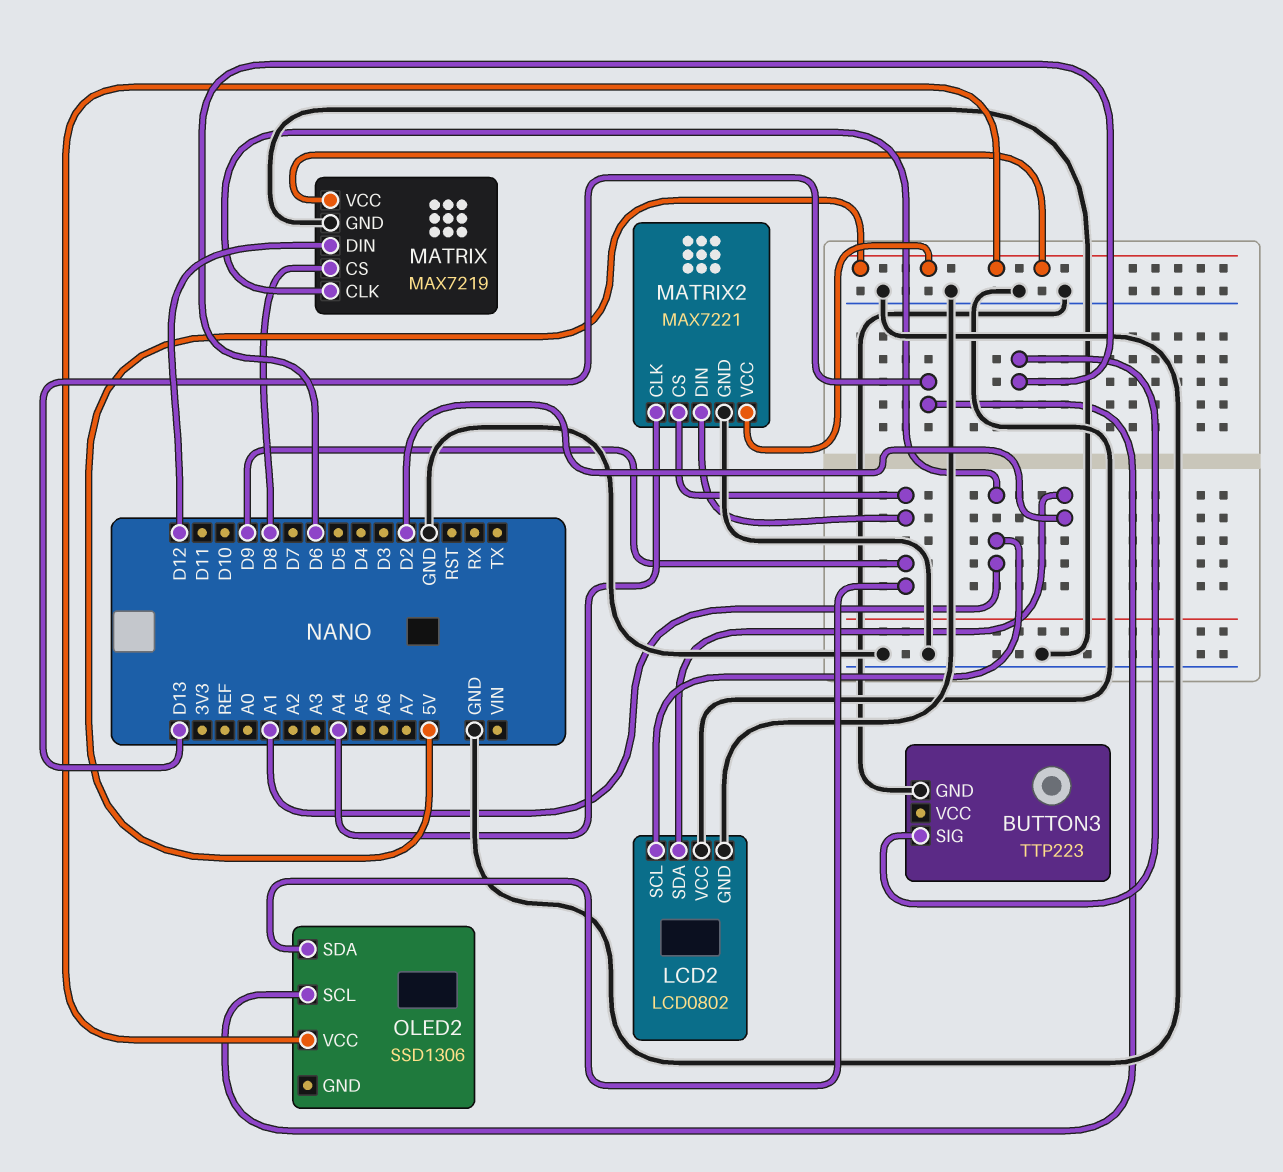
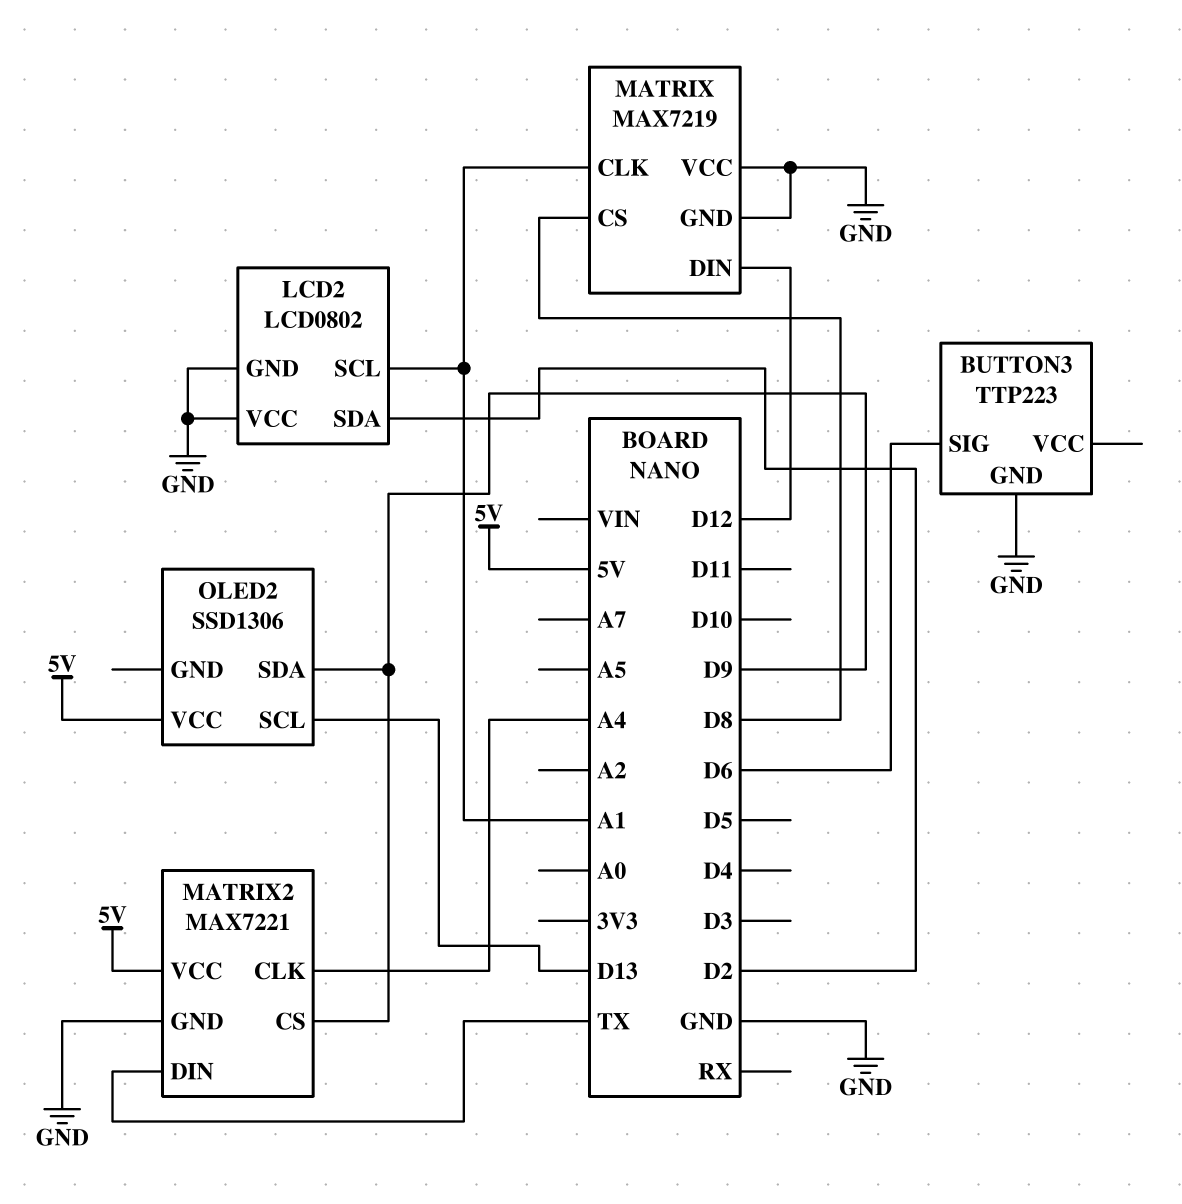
MATRIX pin VCC: 5V -> GND
MATRIX2 pin DIN: D9 -> TX

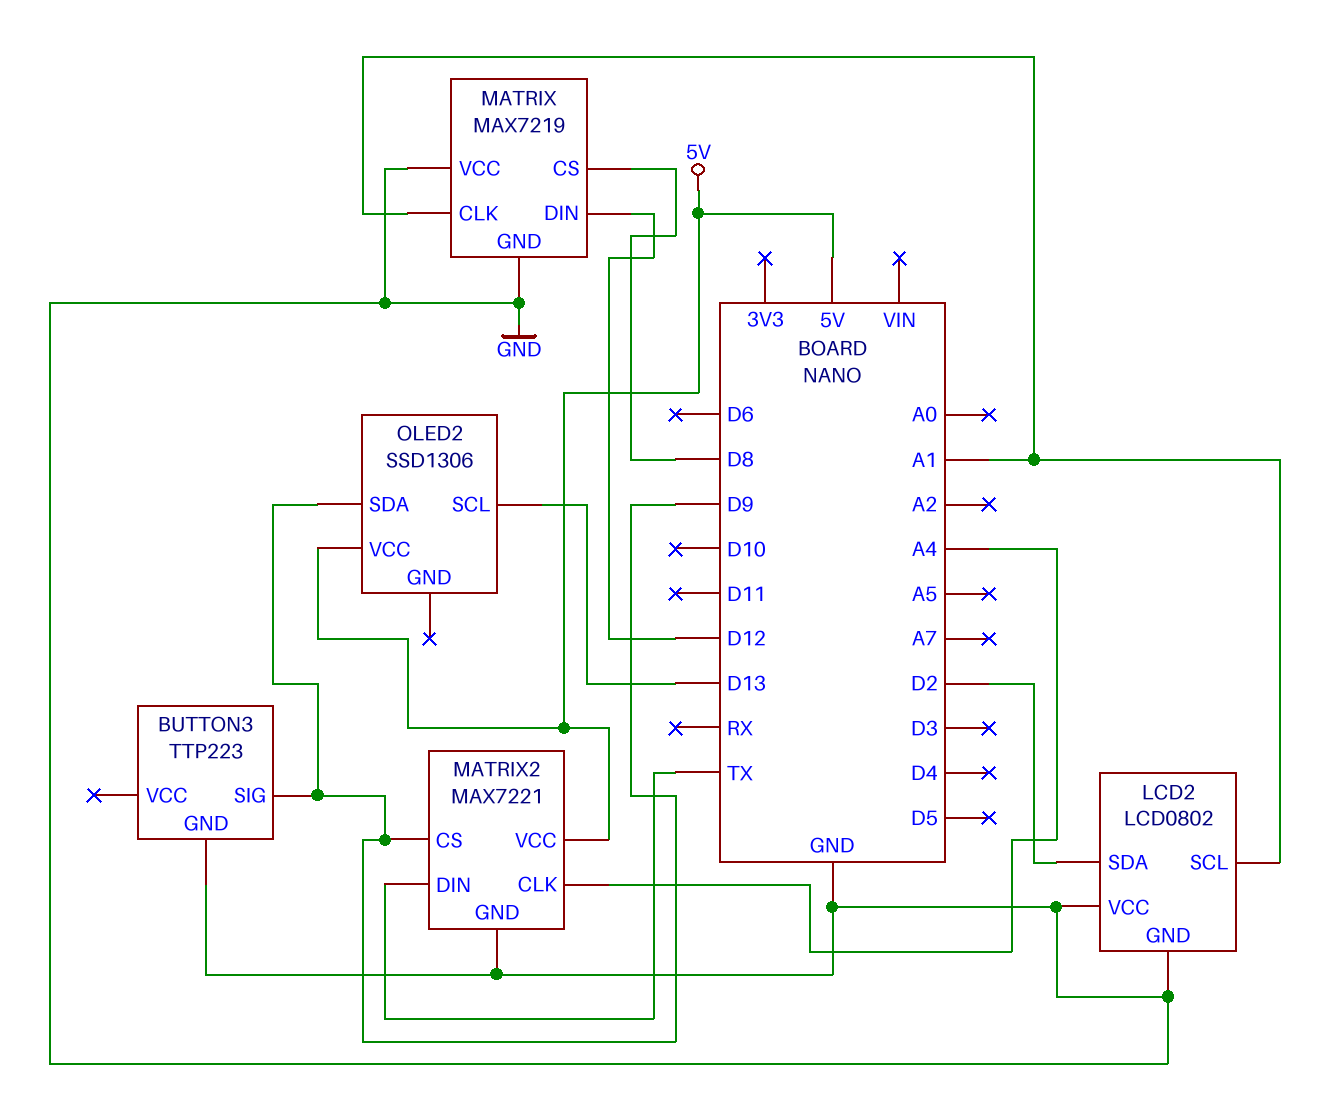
BUTTON3 pin SIG: D6 -> D9

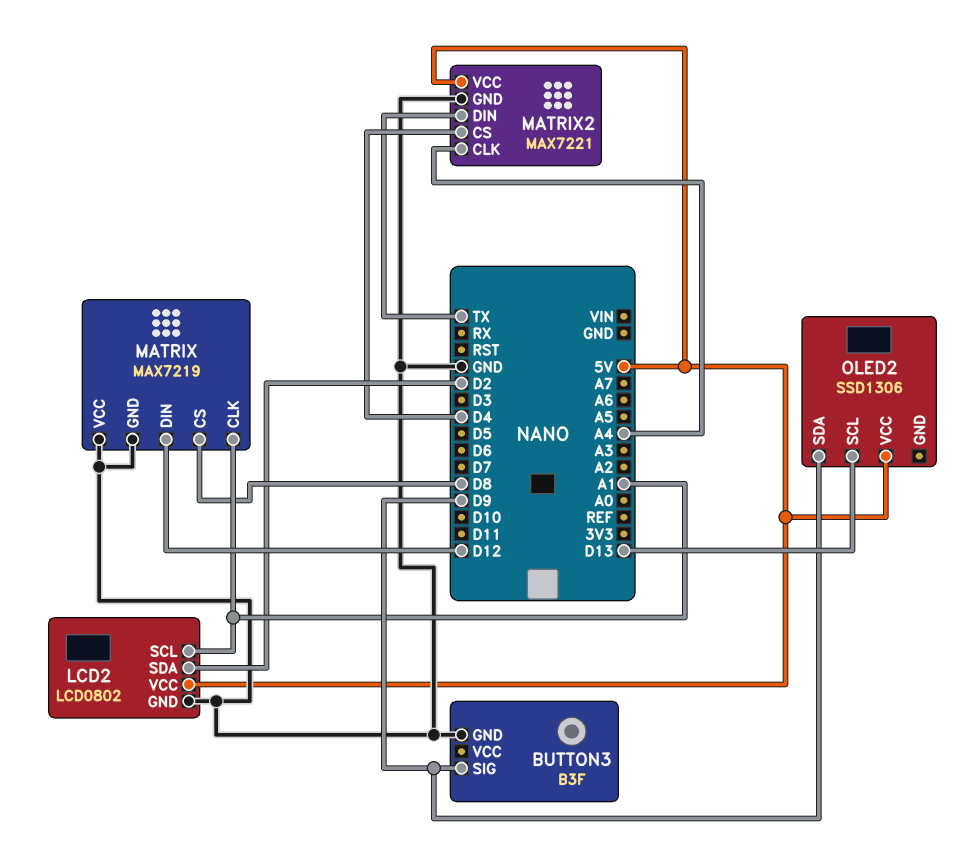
BUTTON3: TTP223 -> B3F
LCD2 pin VCC: GND -> 5V
MATRIX2 pin CS: D9 -> D4

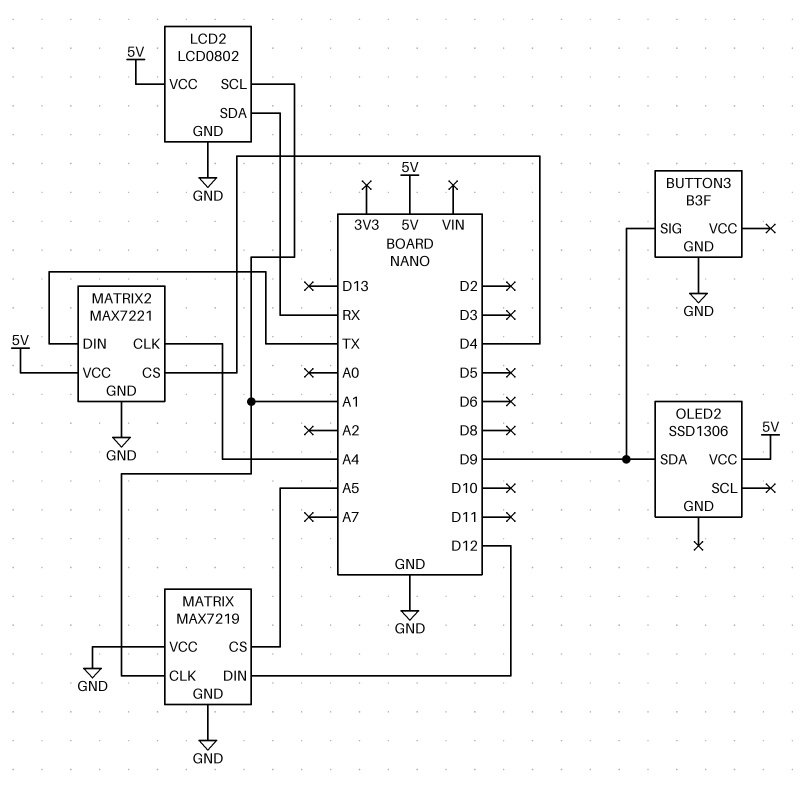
LCD2 pin SDA: D2 -> RX
MATRIX pin CS: D8 -> A5
OLED2 pin SCL: D13 -> none

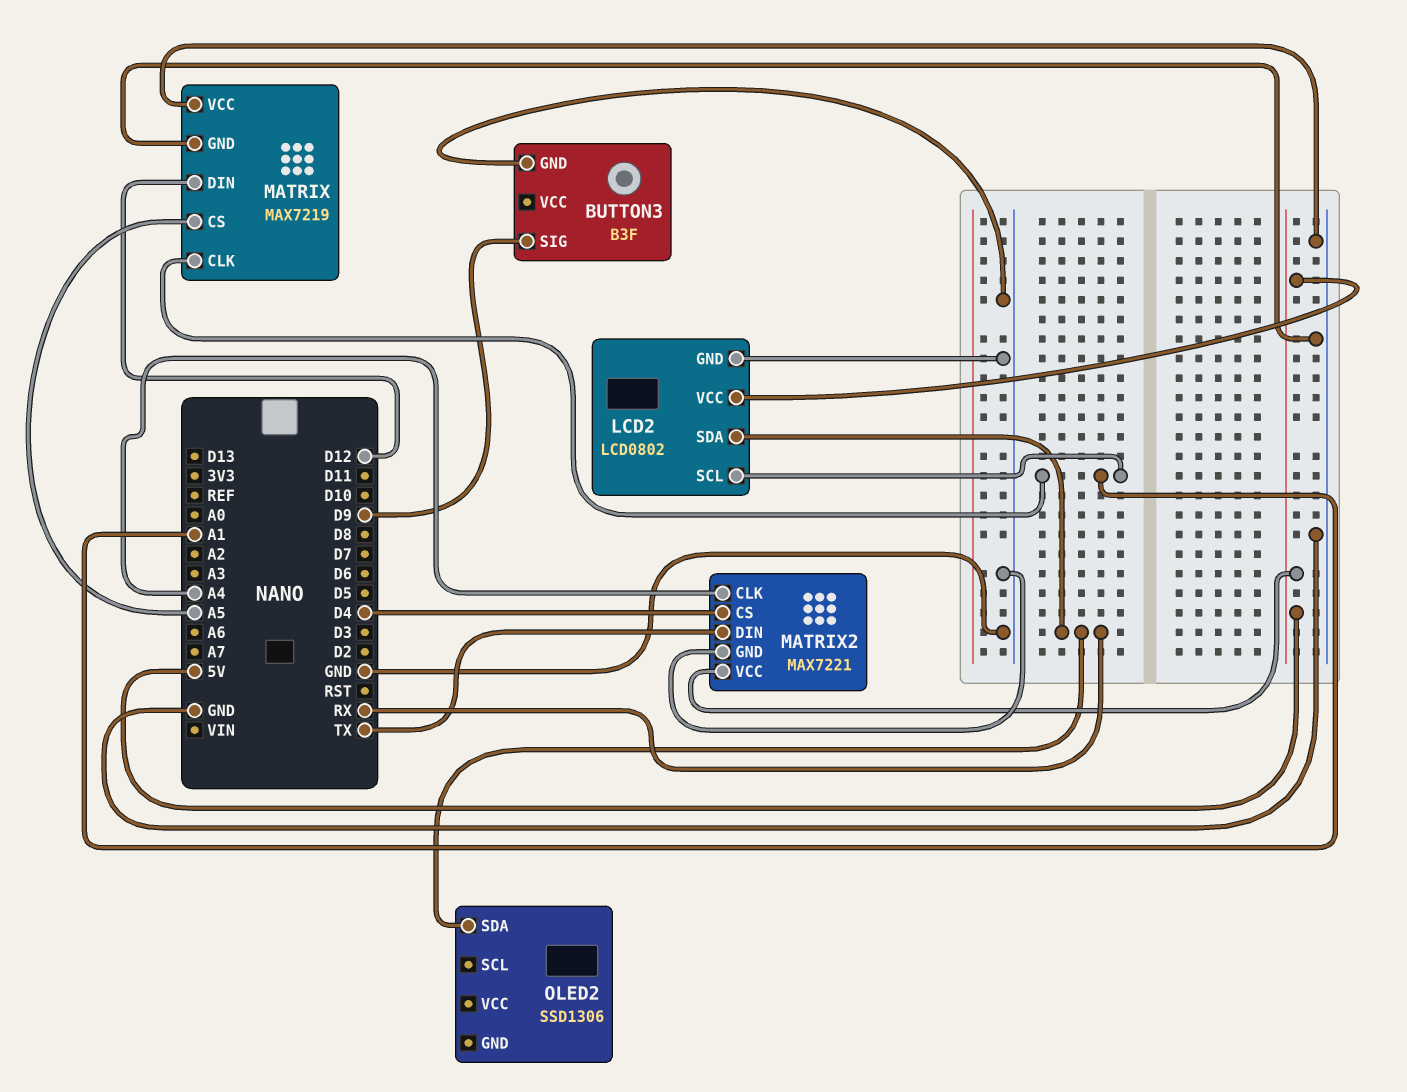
OLED2 pin SDA: D9 -> RX
OLED2 pin VCC: 5V -> none

